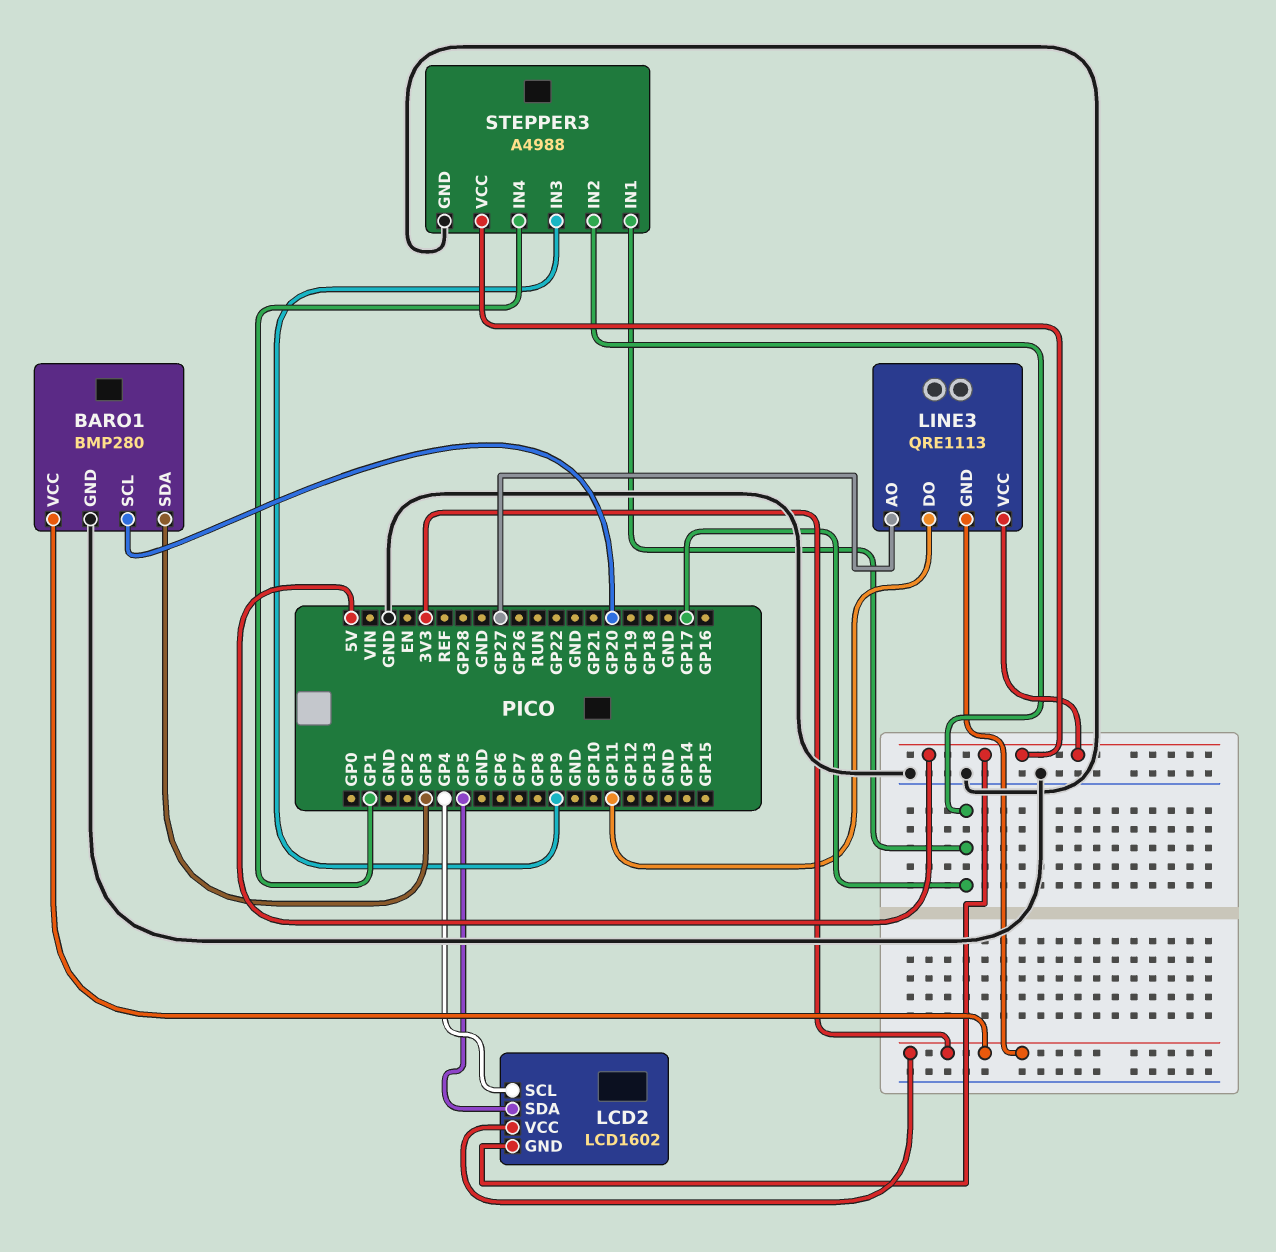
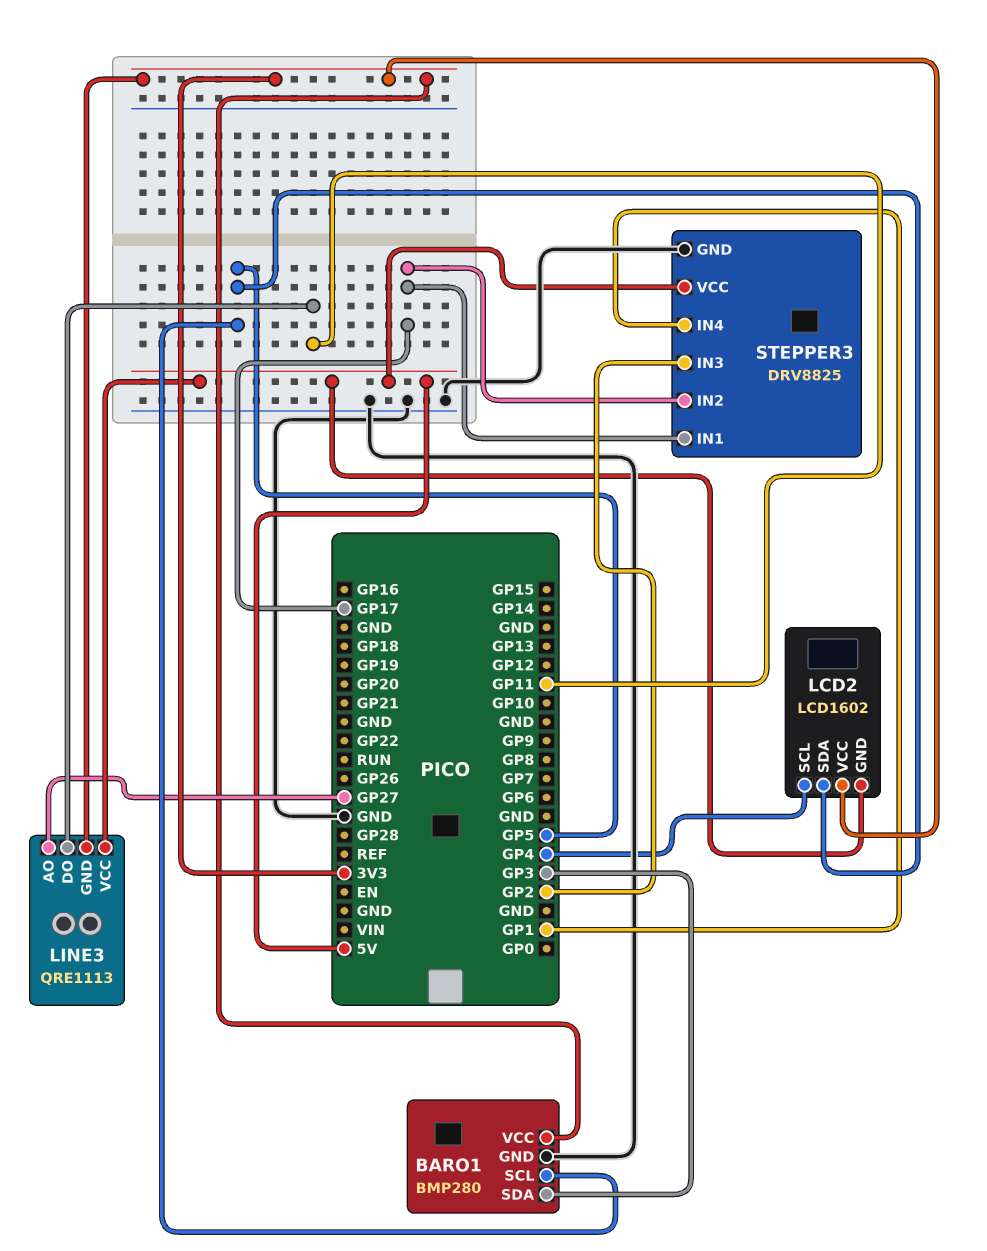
BARO1 pin SCL: GP20 -> GP5
STEPPER3: A4988 -> DRV8825
STEPPER3 pin IN3: GP9 -> GP2

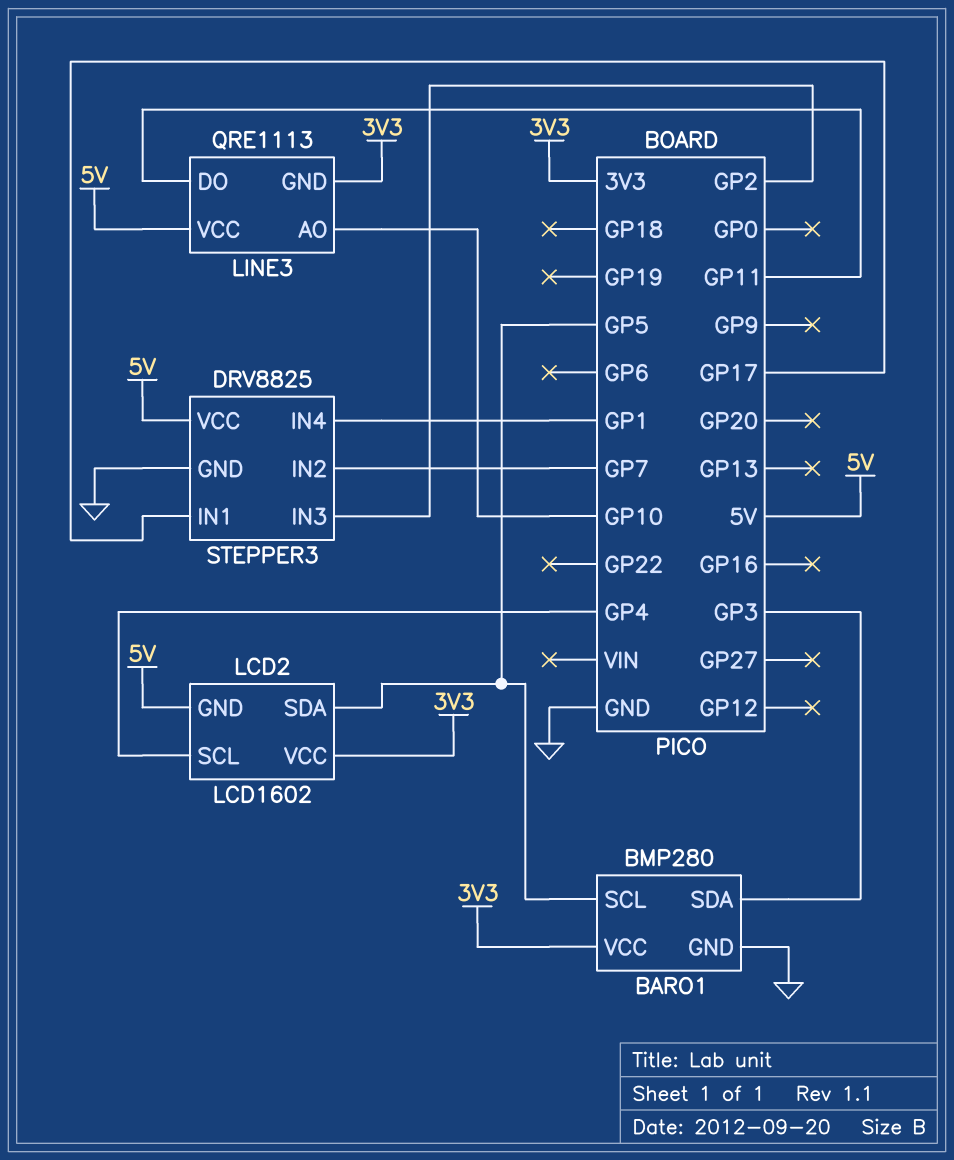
LINE3 pin AO: GP27 -> GP10
STEPPER3 pin IN2: GP17 -> GP7

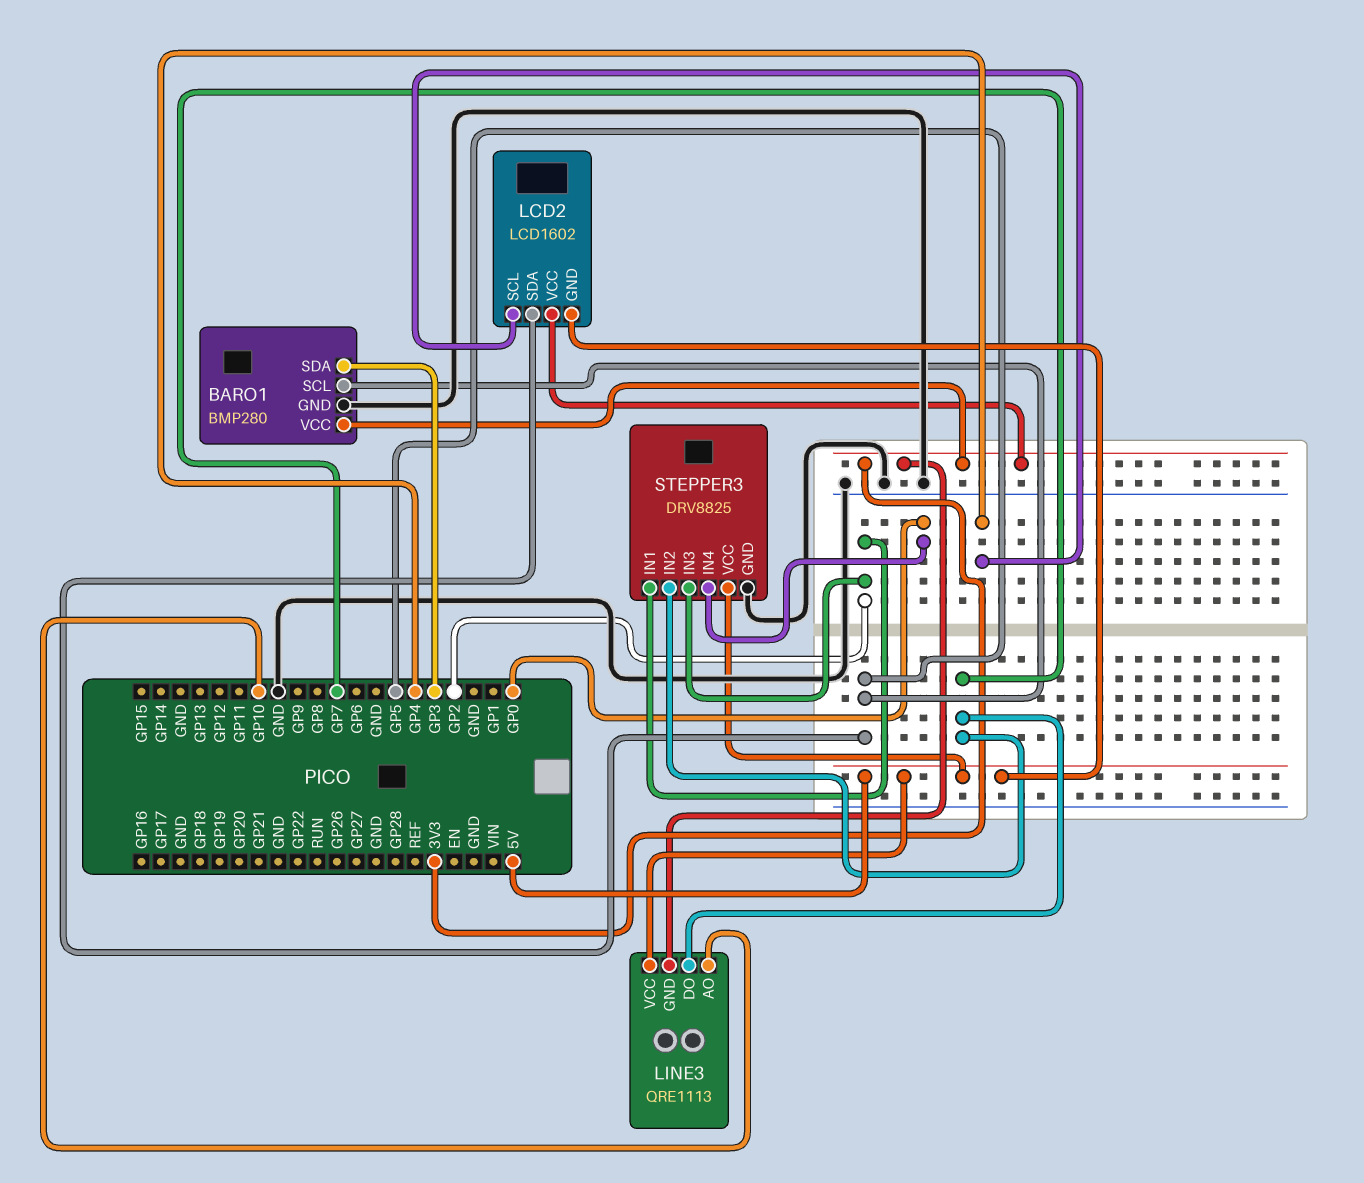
LINE3 pin DO: GP11 -> GP7
STEPPER3 pin IN1: GP17 -> GP2
STEPPER3 pin IN4: GP1 -> GP0

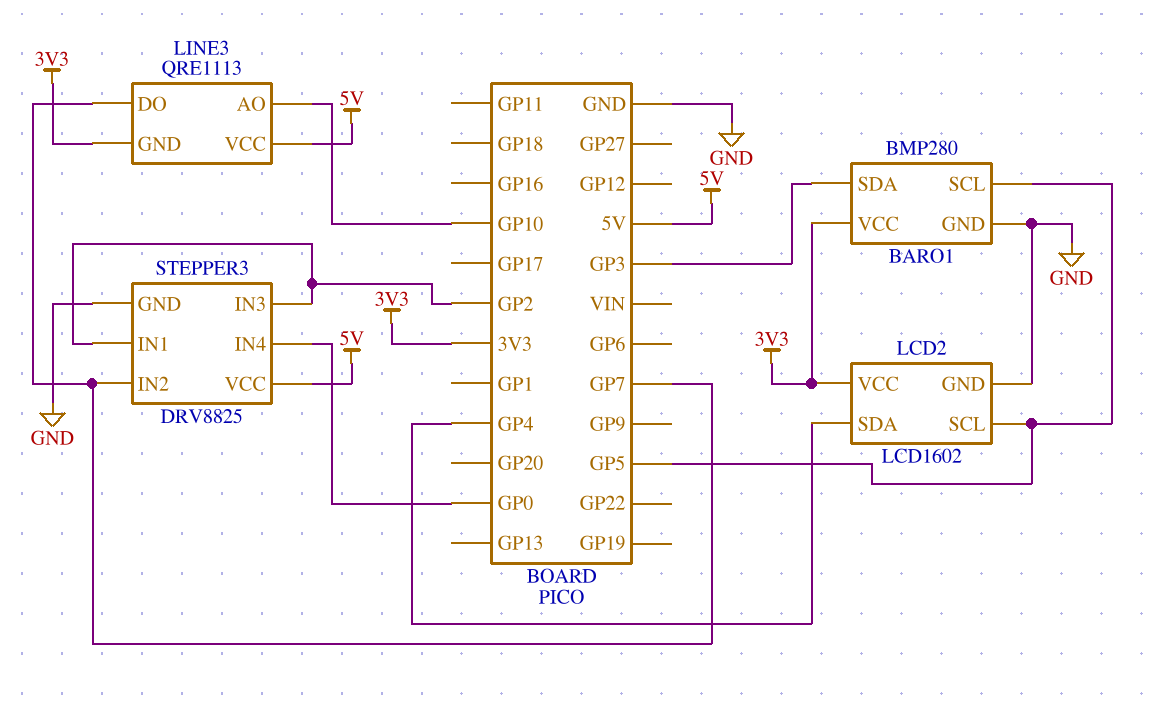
LCD2 pin GND: 5V -> GND
LCD2 pin SCL: GP4 -> GP5
LCD2 pin SDA: GP5 -> GP4

